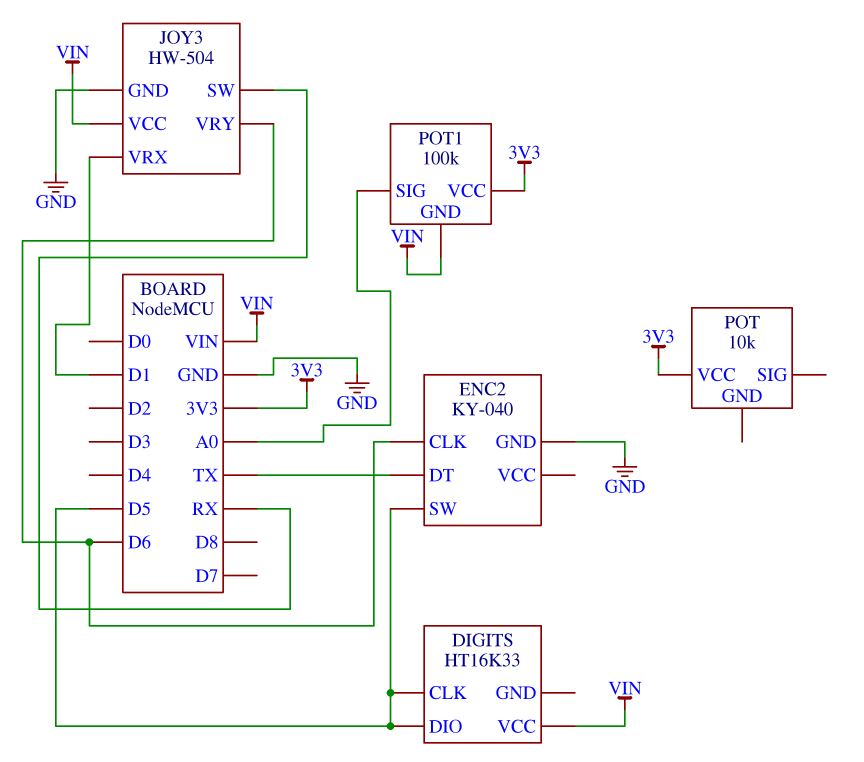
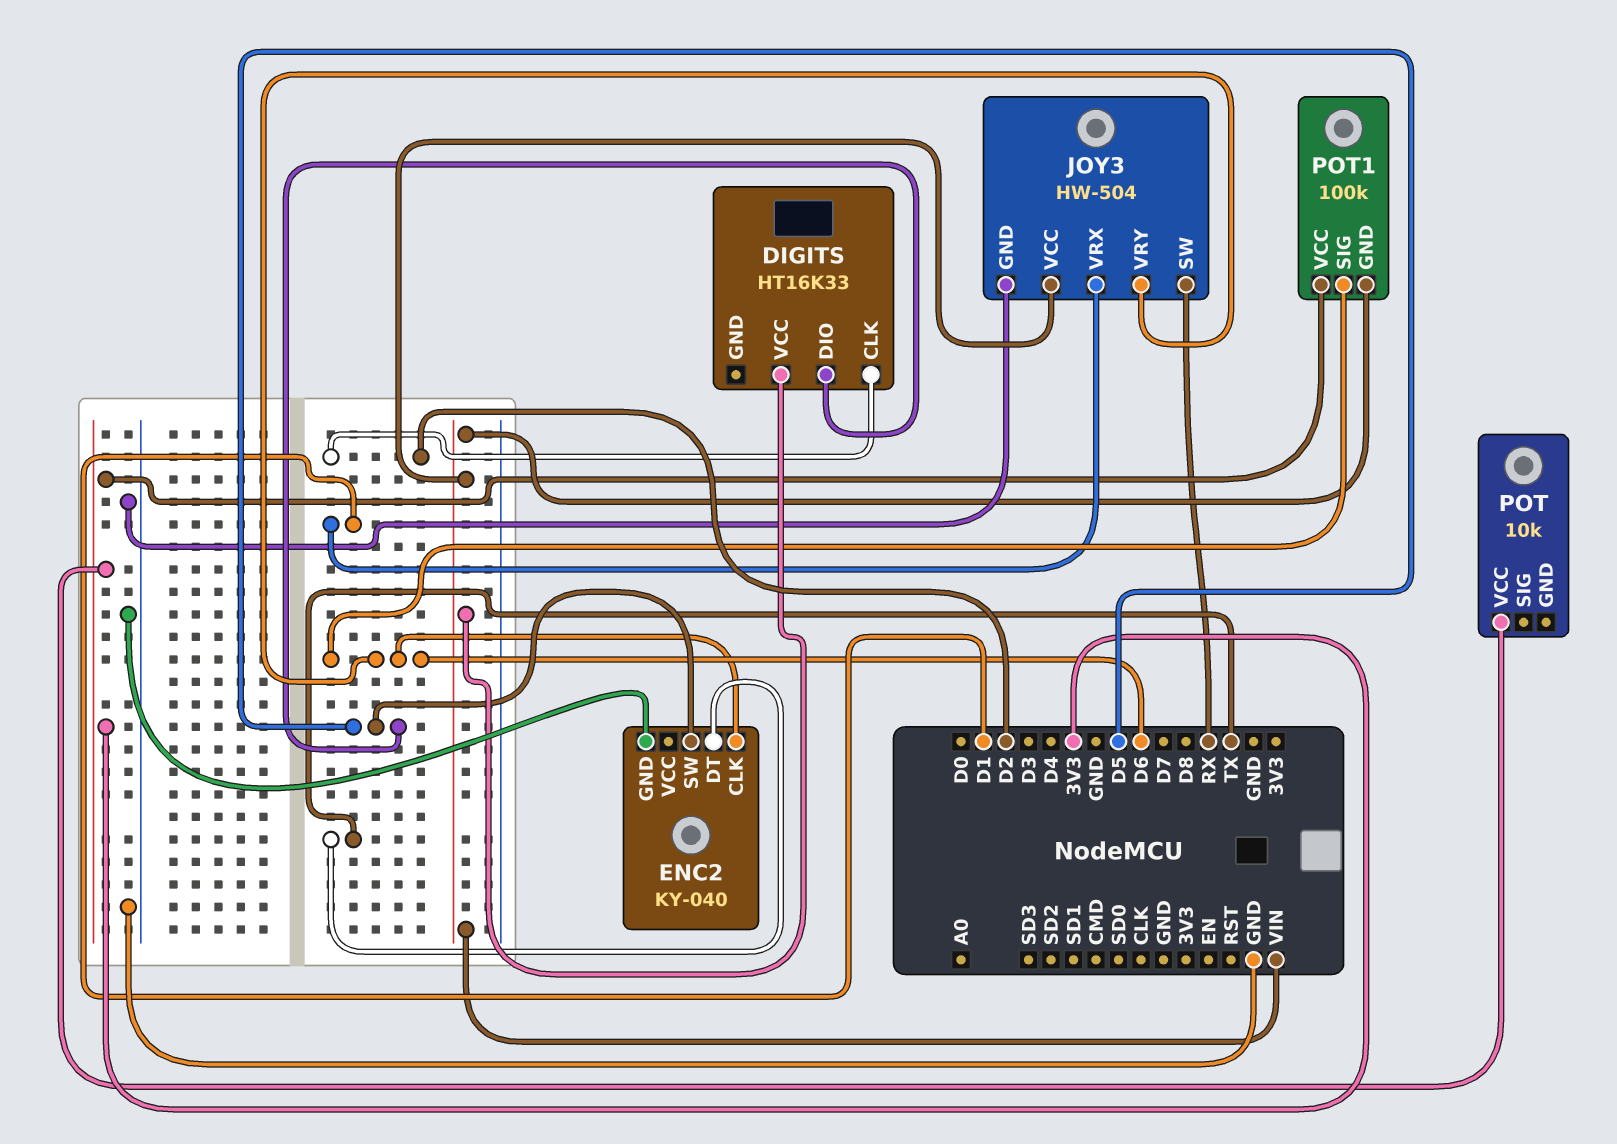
DIGITS pin CLK: D5 -> D2
POT1 pin SIG: A0 -> D6

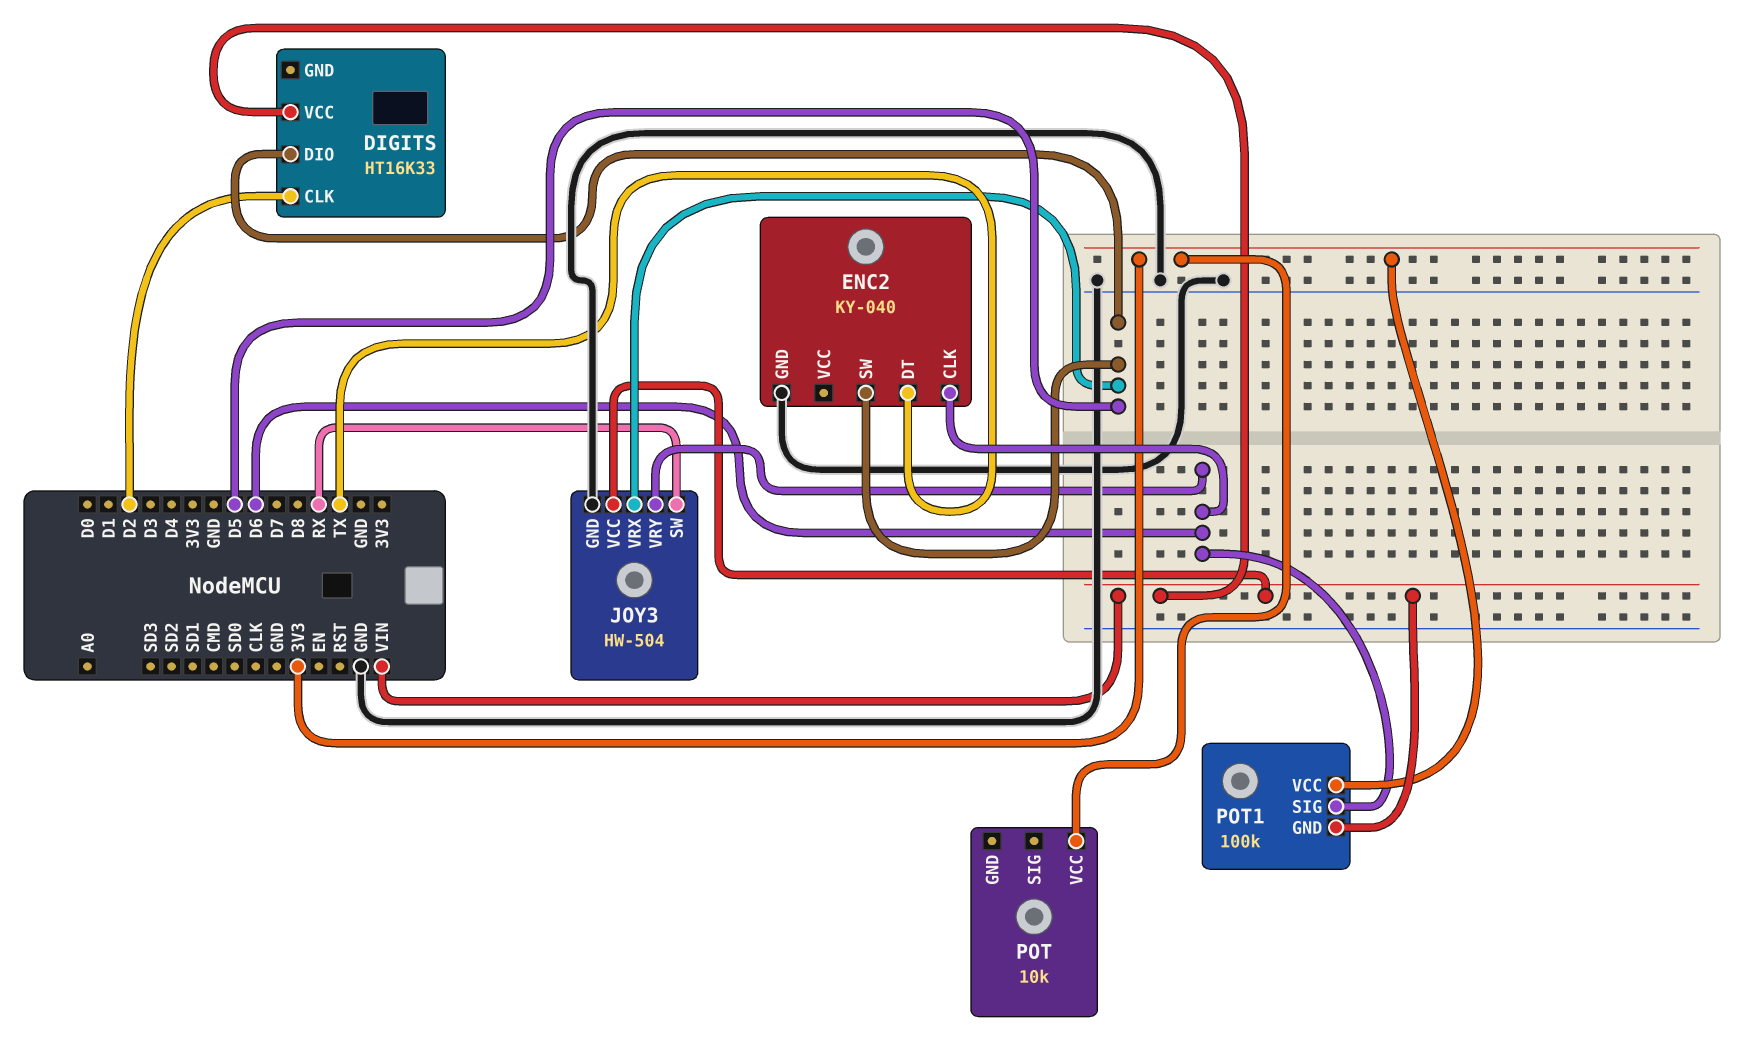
JOY3 pin VRX: D1 -> D5

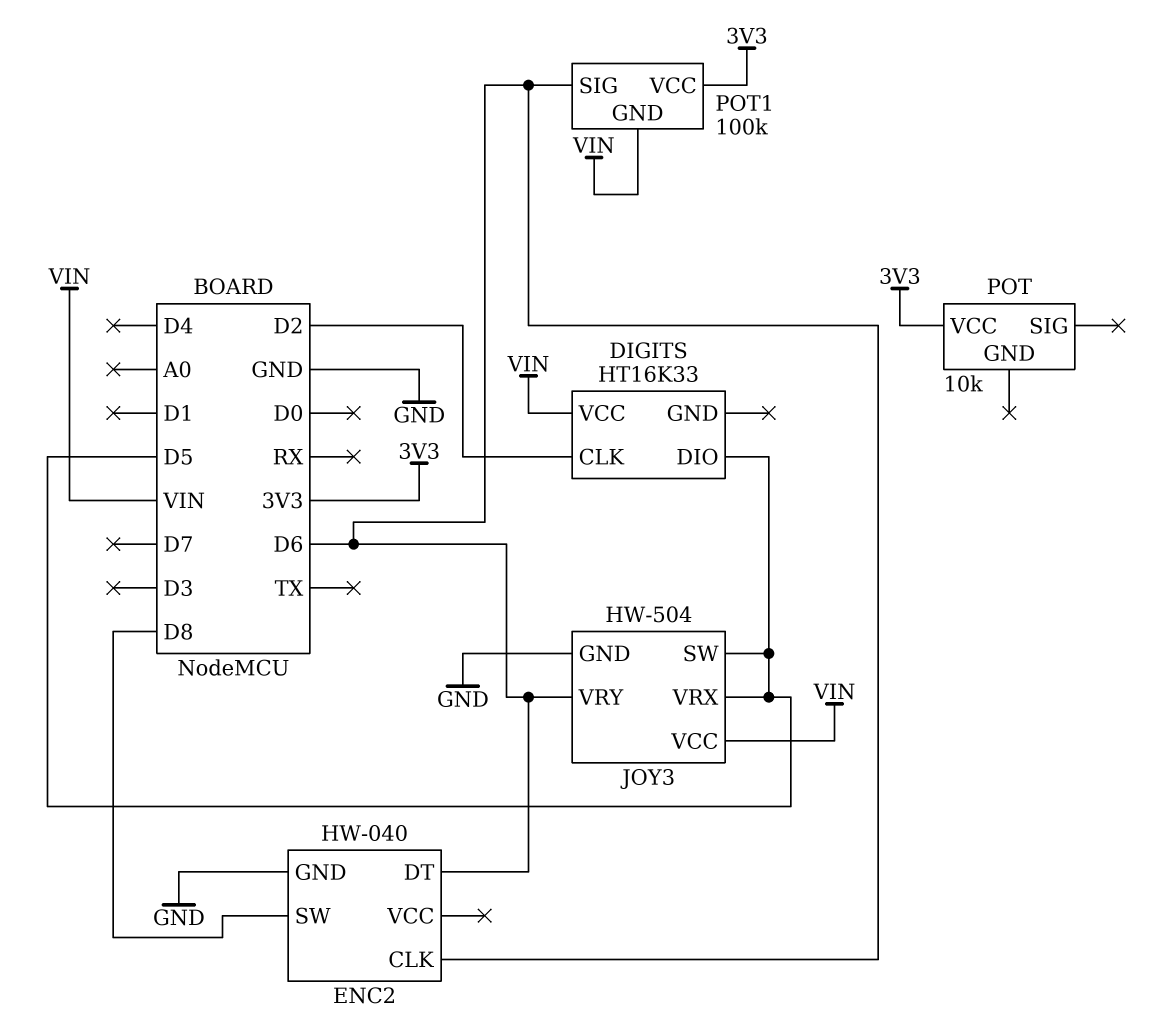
ENC2: KY-040 -> HW-040
ENC2 pin DT: TX -> D6
ENC2 pin SW: D5 -> D8
JOY3 pin SW: RX -> D5

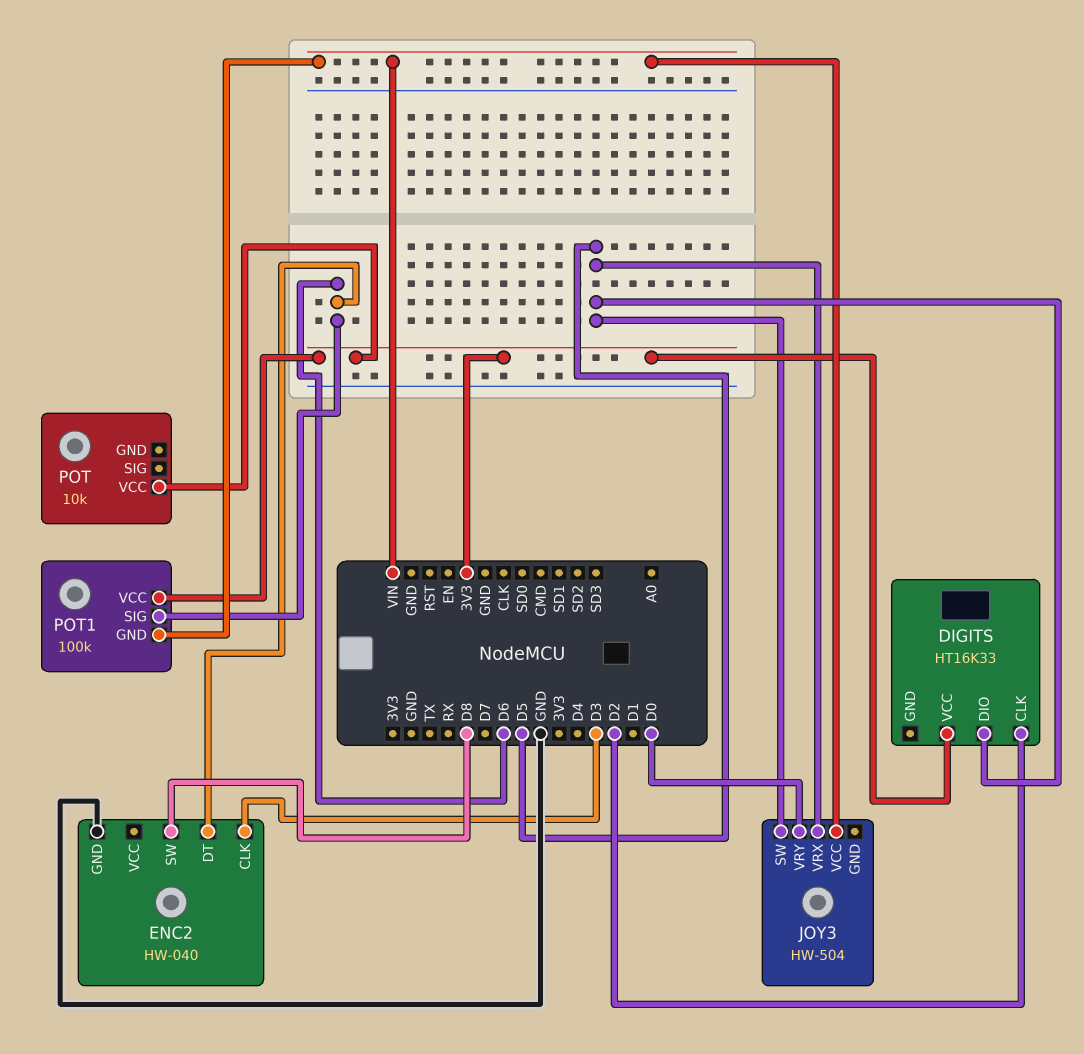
DIGITS pin VCC: VIN -> 3V3
ENC2 pin CLK: D6 -> D3
JOY3 pin GND: GND -> none
JOY3 pin VRY: D6 -> D0

